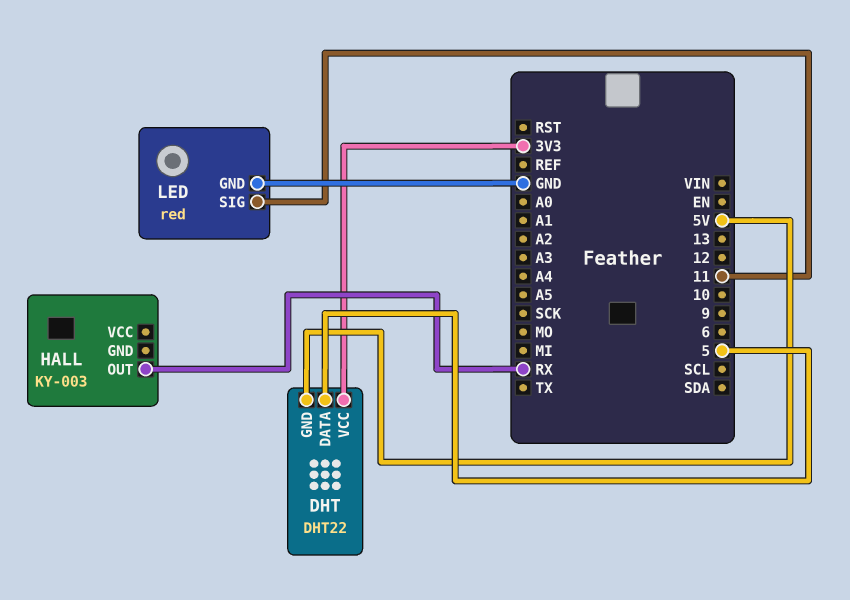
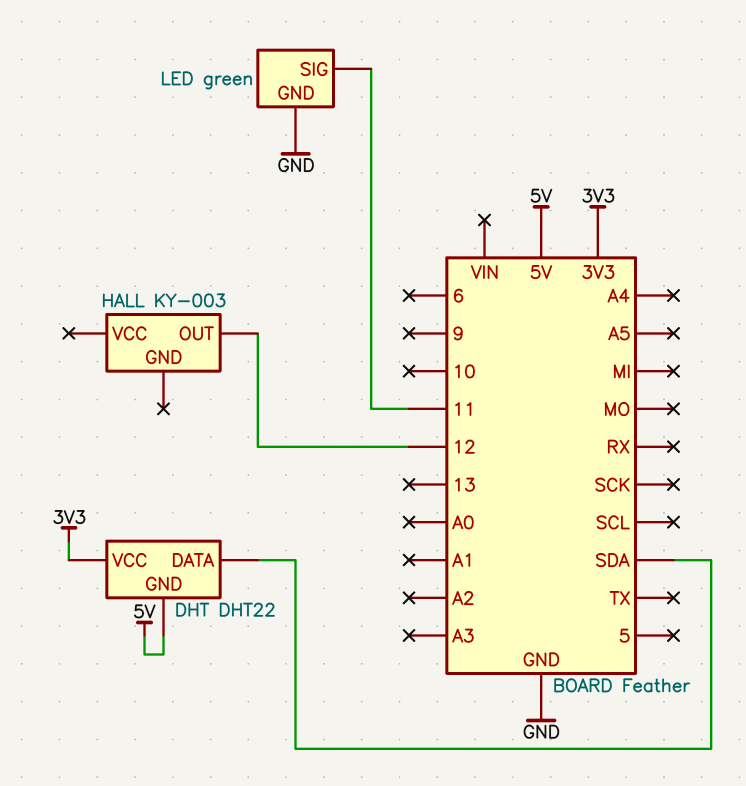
DHT pin DATA: 5 -> SDA
HALL pin OUT: RX -> 12
LED: red -> green

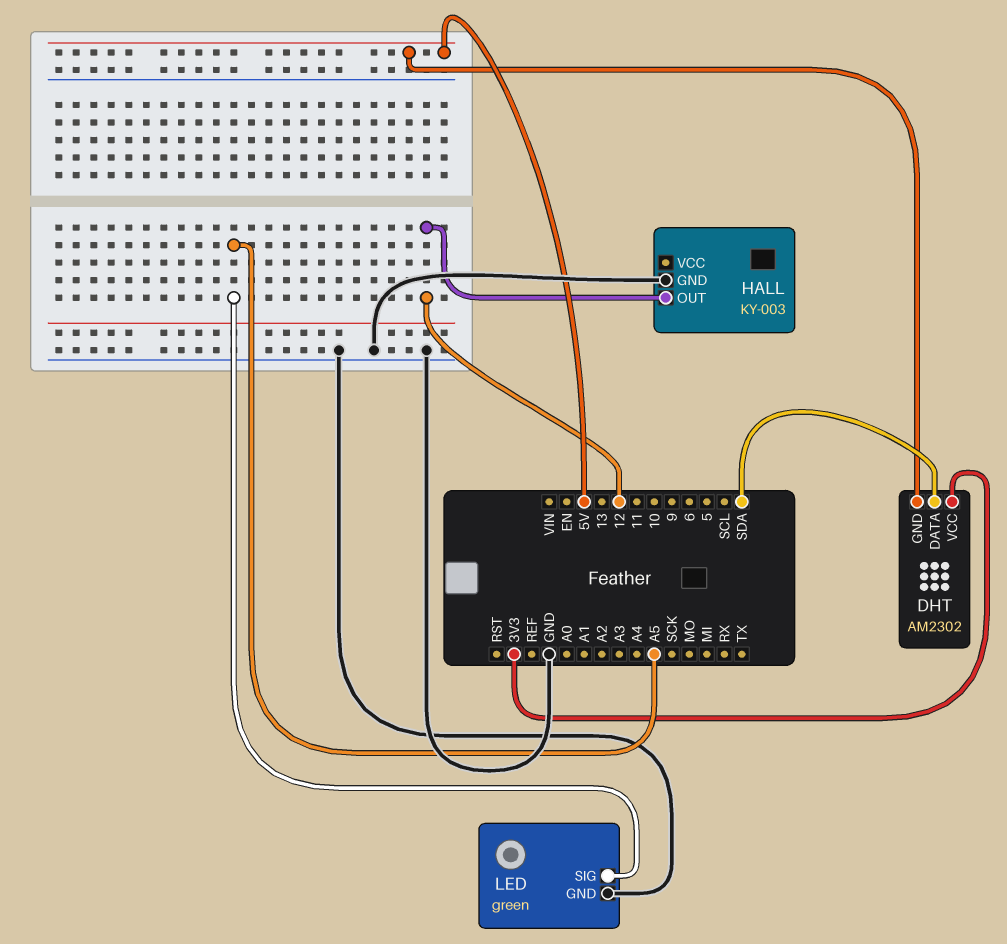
DHT: DHT22 -> AM2302
HALL pin GND: none -> GND
LED pin SIG: 11 -> A5

